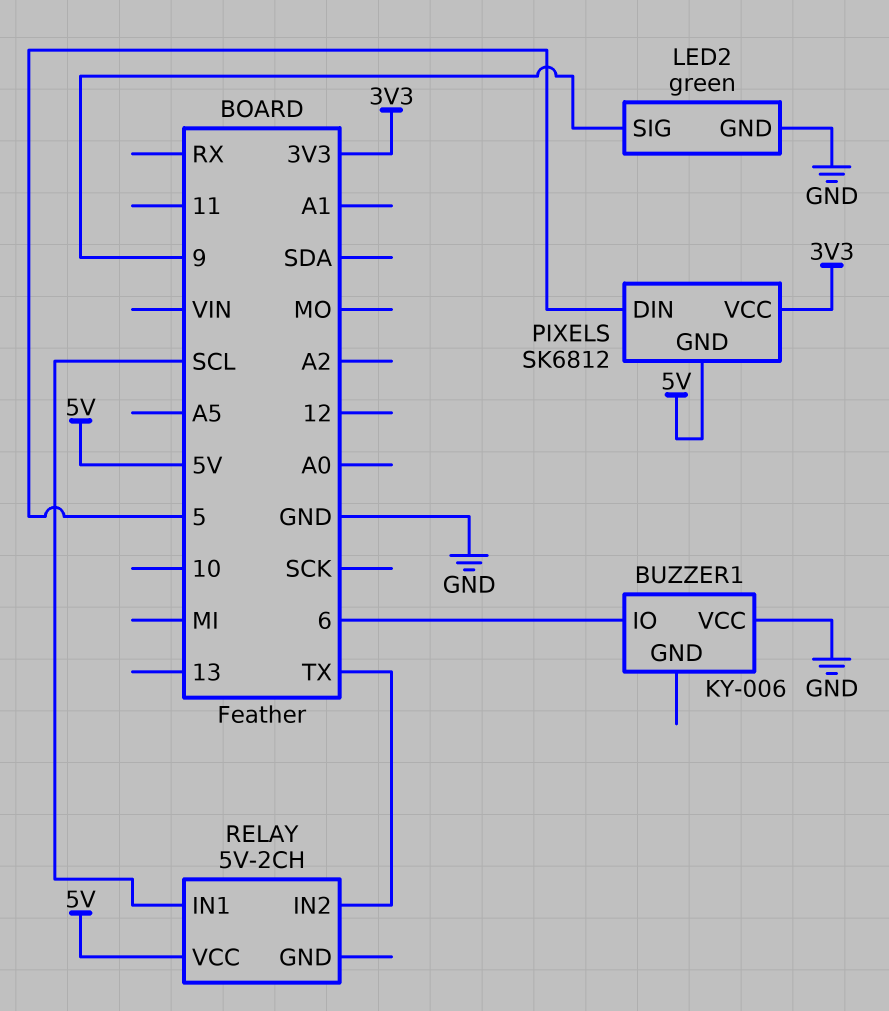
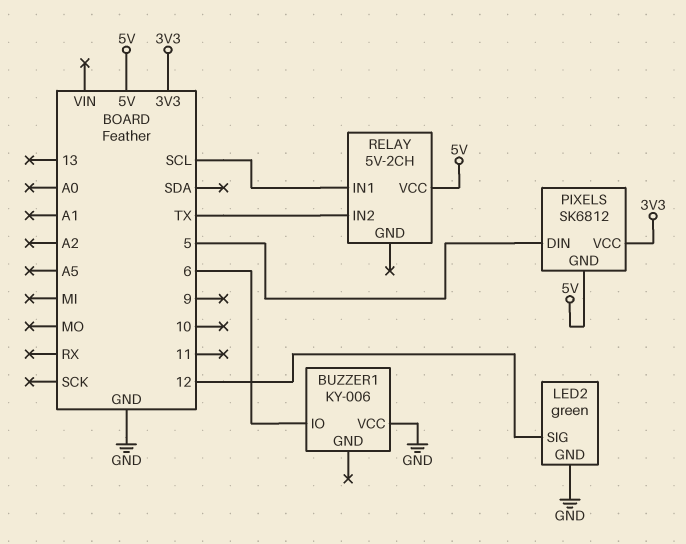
LED2 pin SIG: 9 -> 12

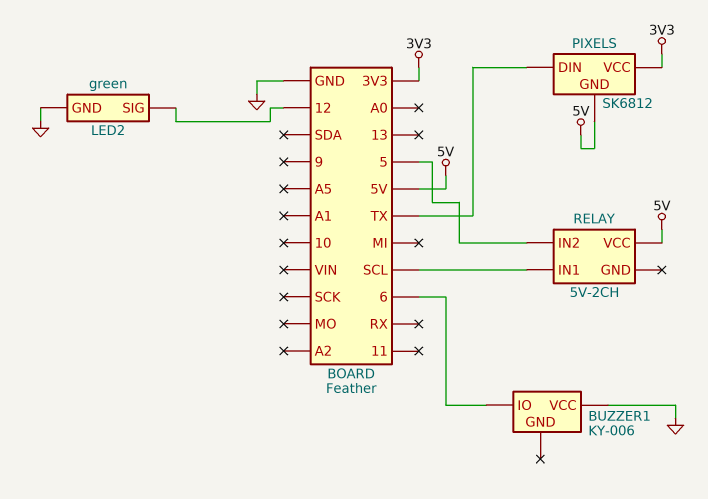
PIXELS pin DIN: 5 -> TX
RELAY pin IN2: TX -> 5

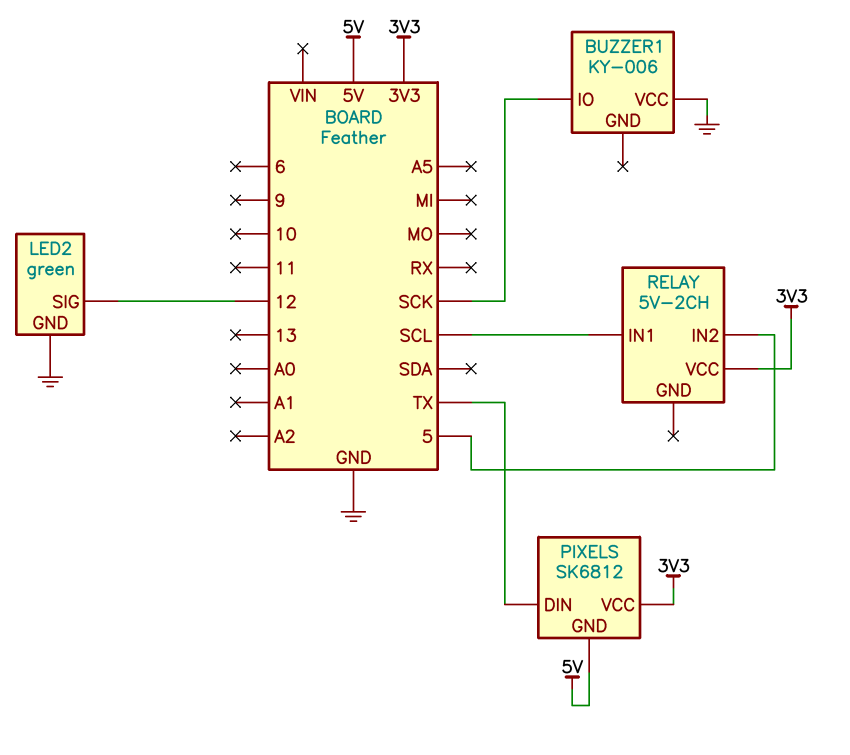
BUZZER1 pin IO: 6 -> SCK
RELAY pin VCC: 5V -> 3V3

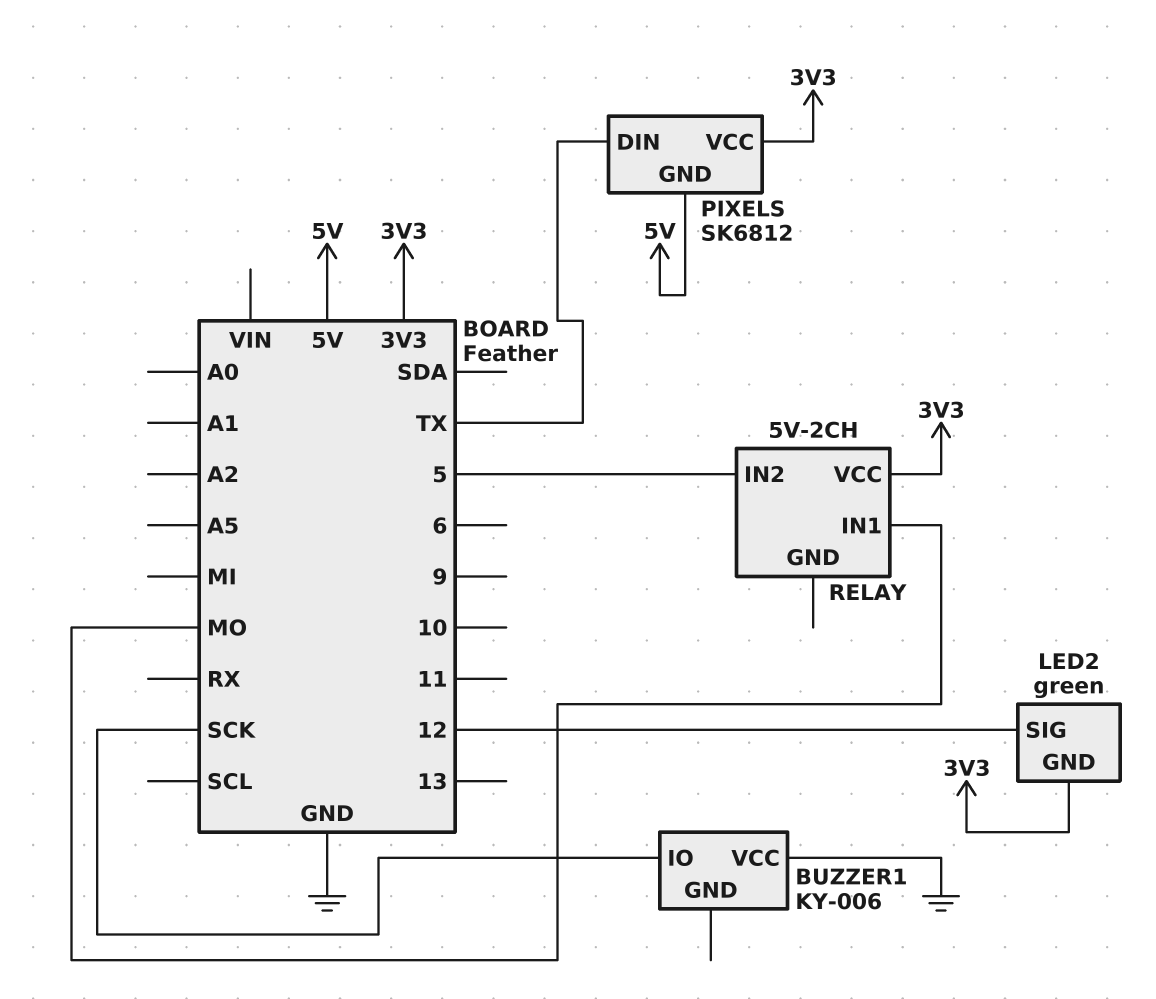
LED2 pin GND: GND -> 3V3
RELAY pin IN1: SCL -> MO

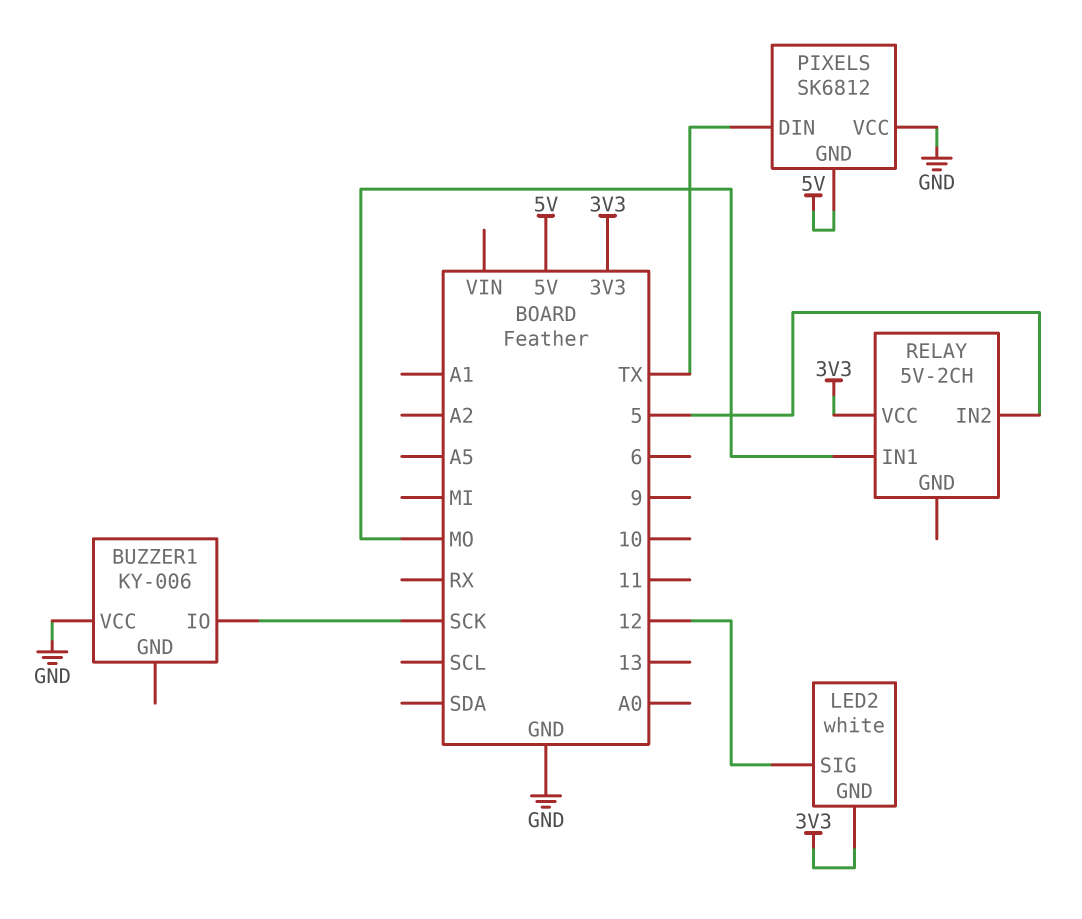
LED2: green -> white
PIXELS pin VCC: 3V3 -> GND

